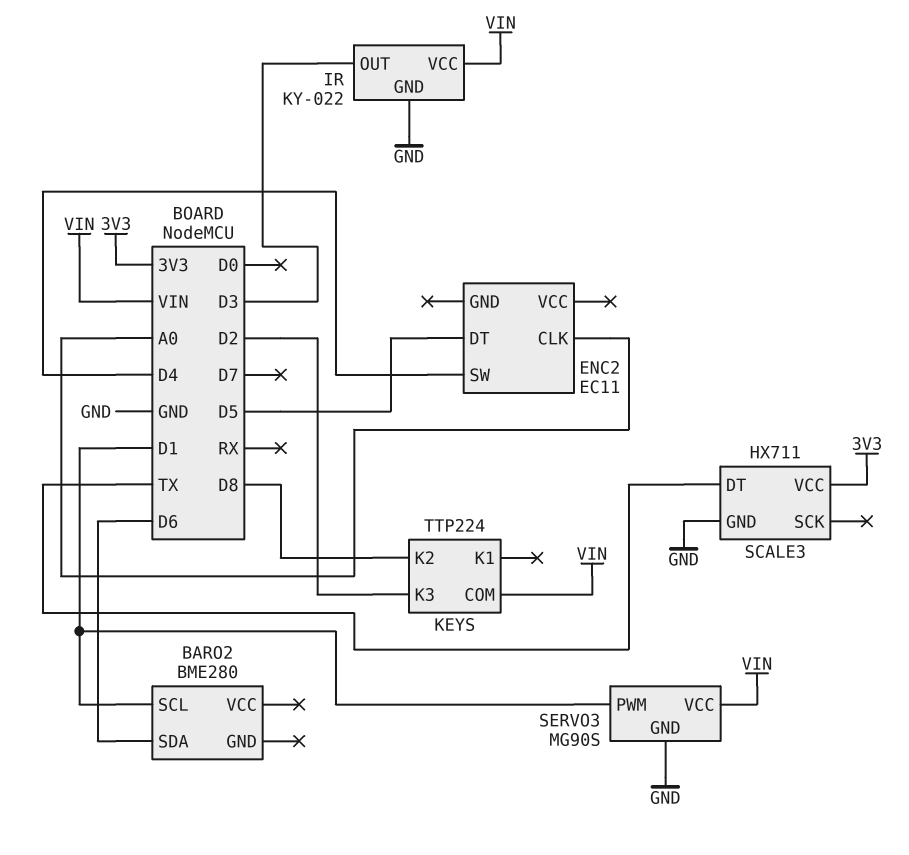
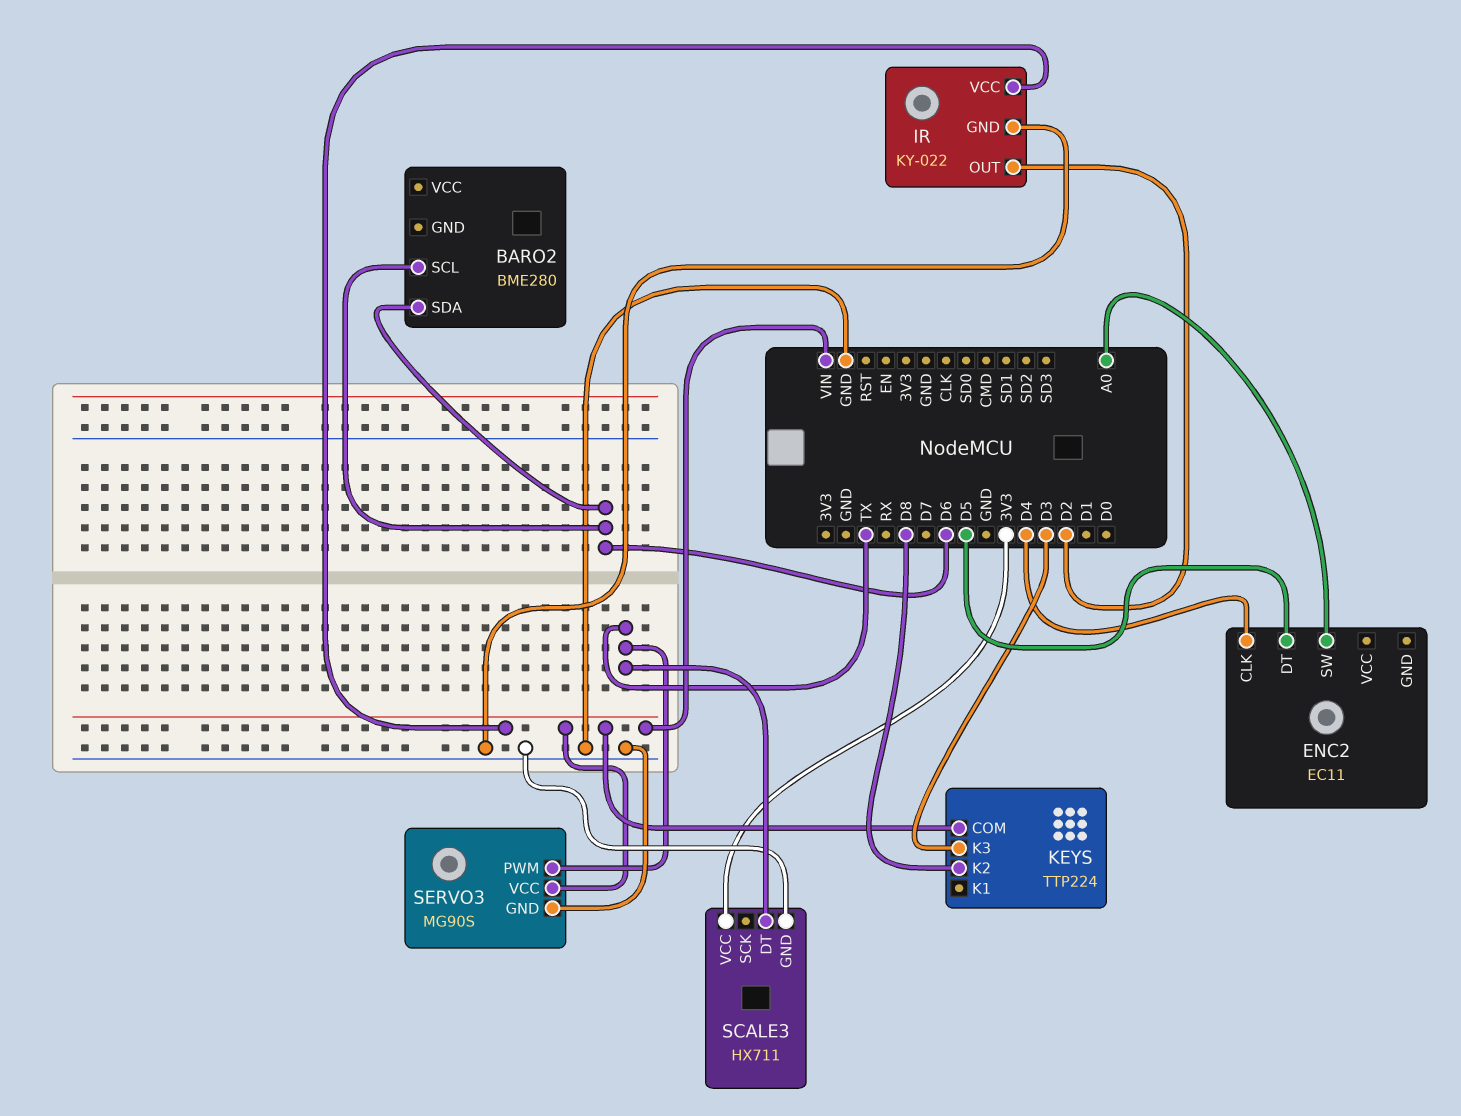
BARO2 pin SCL: D1 -> D6
ENC2 pin CLK: A0 -> D4
ENC2 pin SW: D4 -> A0
IR pin OUT: D3 -> D2
KEYS pin K3: D2 -> D3
SERVO3 pin PWM: D1 -> TX

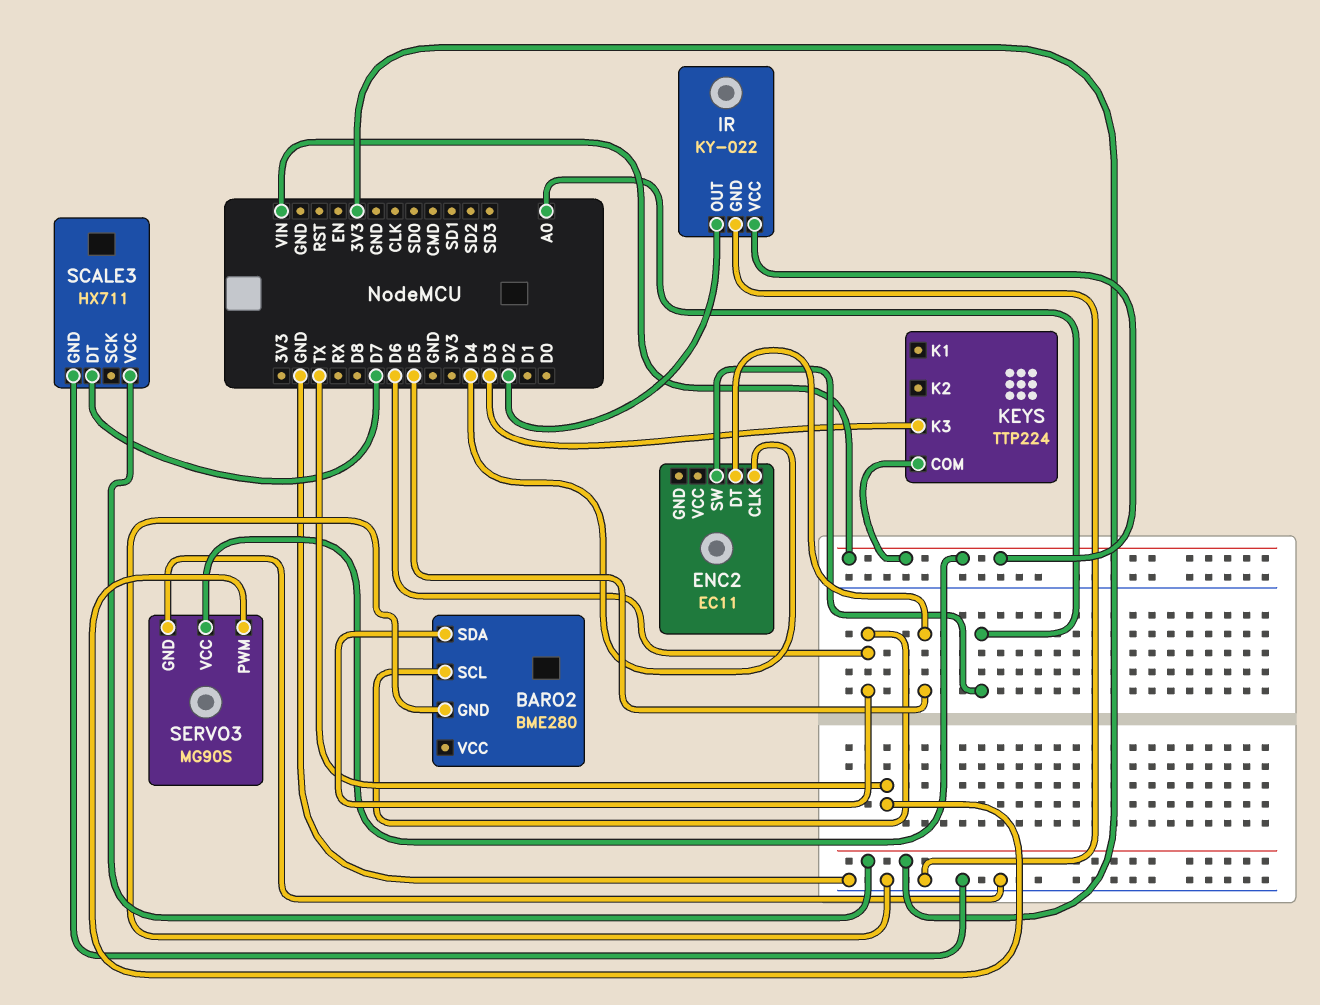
BARO2 pin GND: none -> GND
KEYS pin K2: D8 -> none
SCALE3 pin DT: TX -> D7

